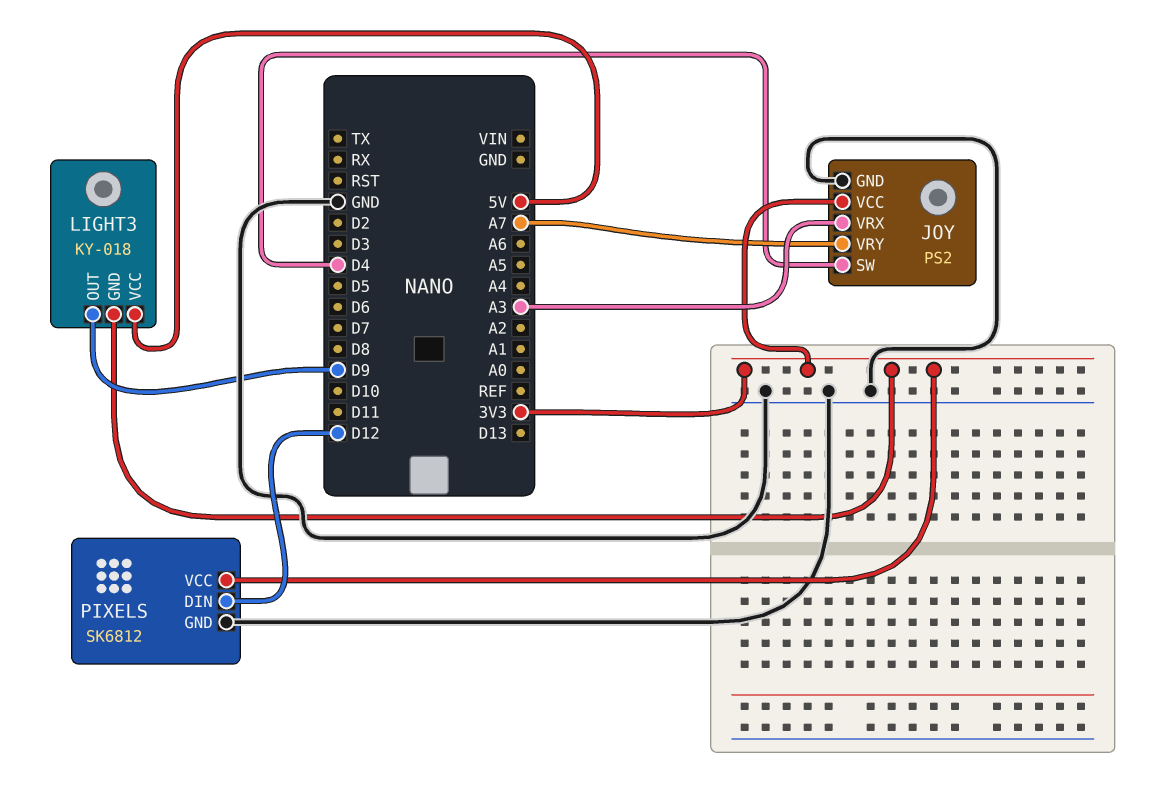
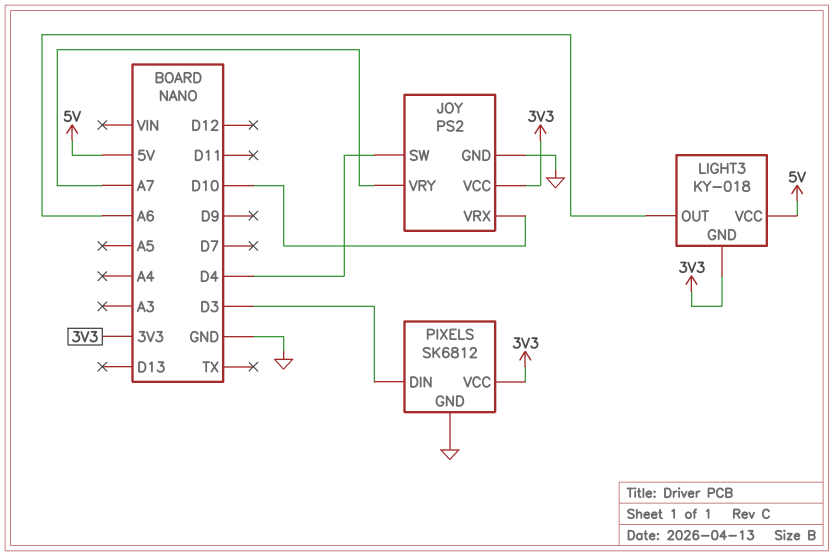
JOY pin VRX: A3 -> D10
LIGHT3 pin OUT: D9 -> A6
PIXELS pin DIN: D12 -> D3

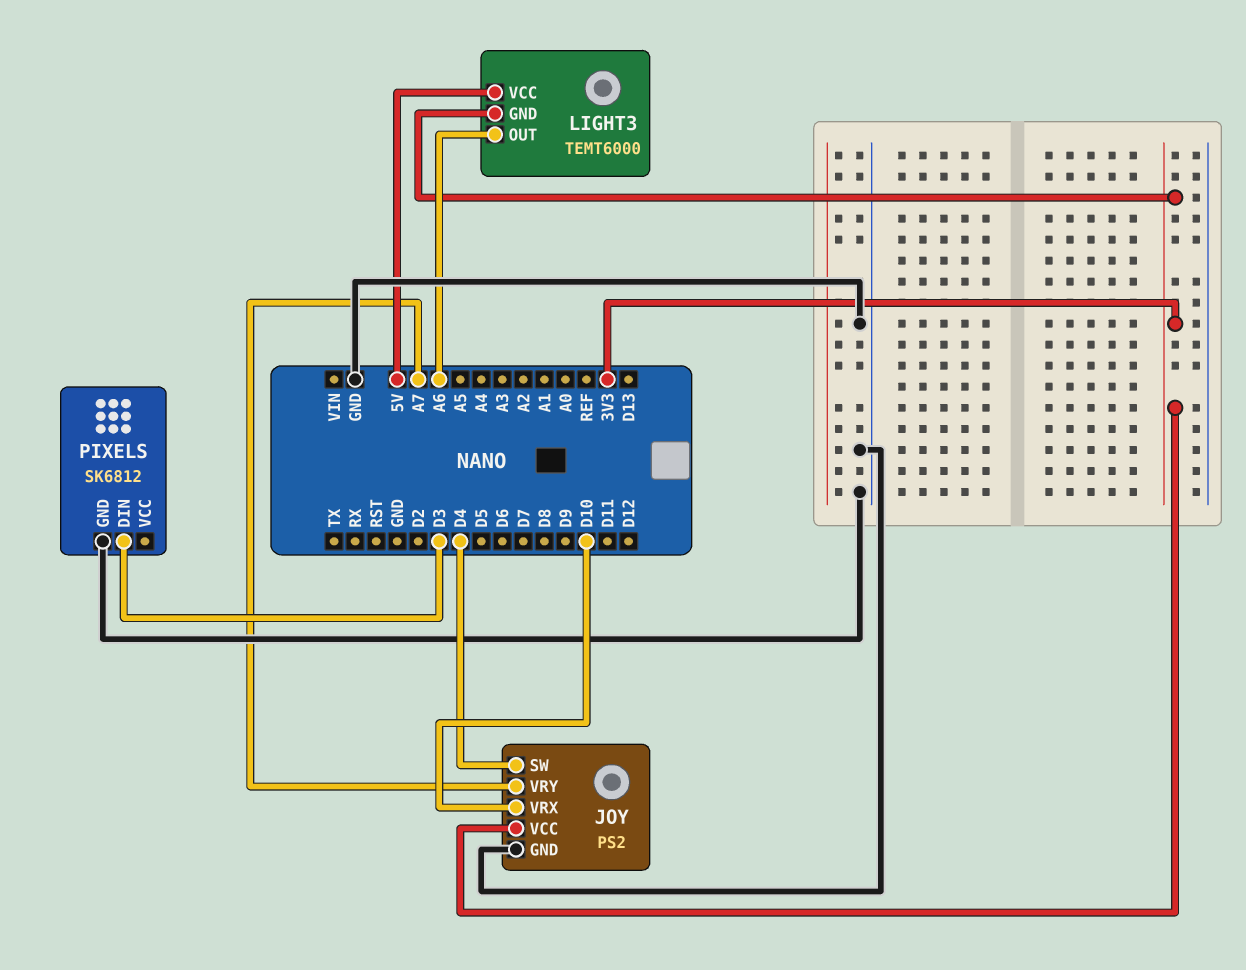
LIGHT3: KY-018 -> TEMT6000
PIXELS pin VCC: 3V3 -> none

